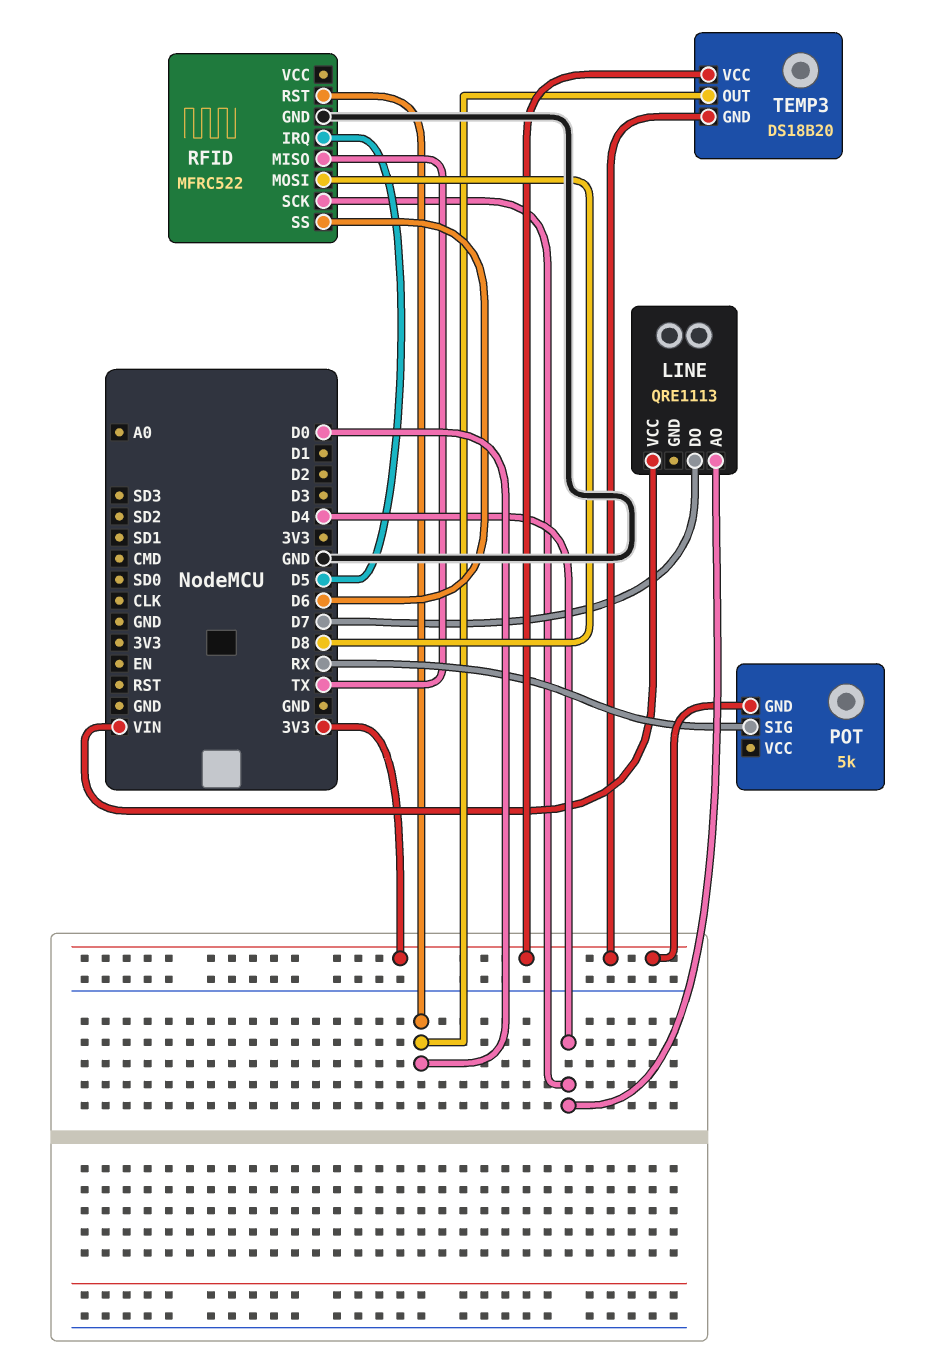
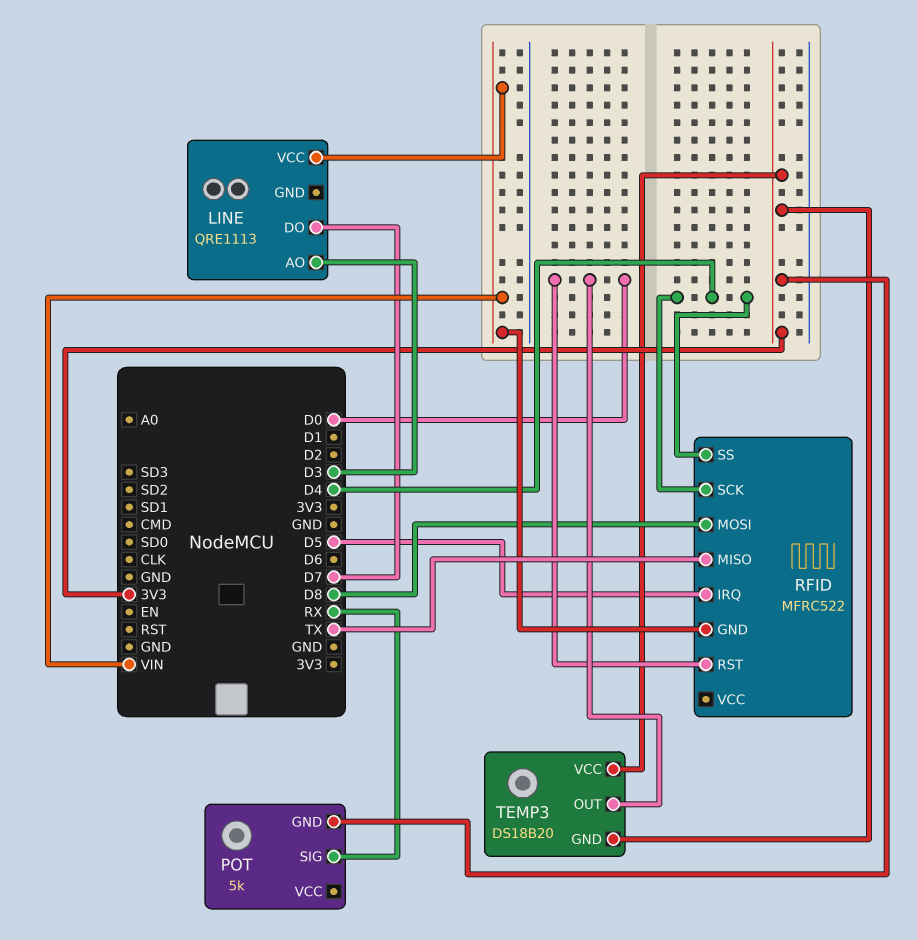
LINE pin AO: D4 -> D3
RFID pin GND: GND -> VIN
RFID pin SS: D6 -> D4

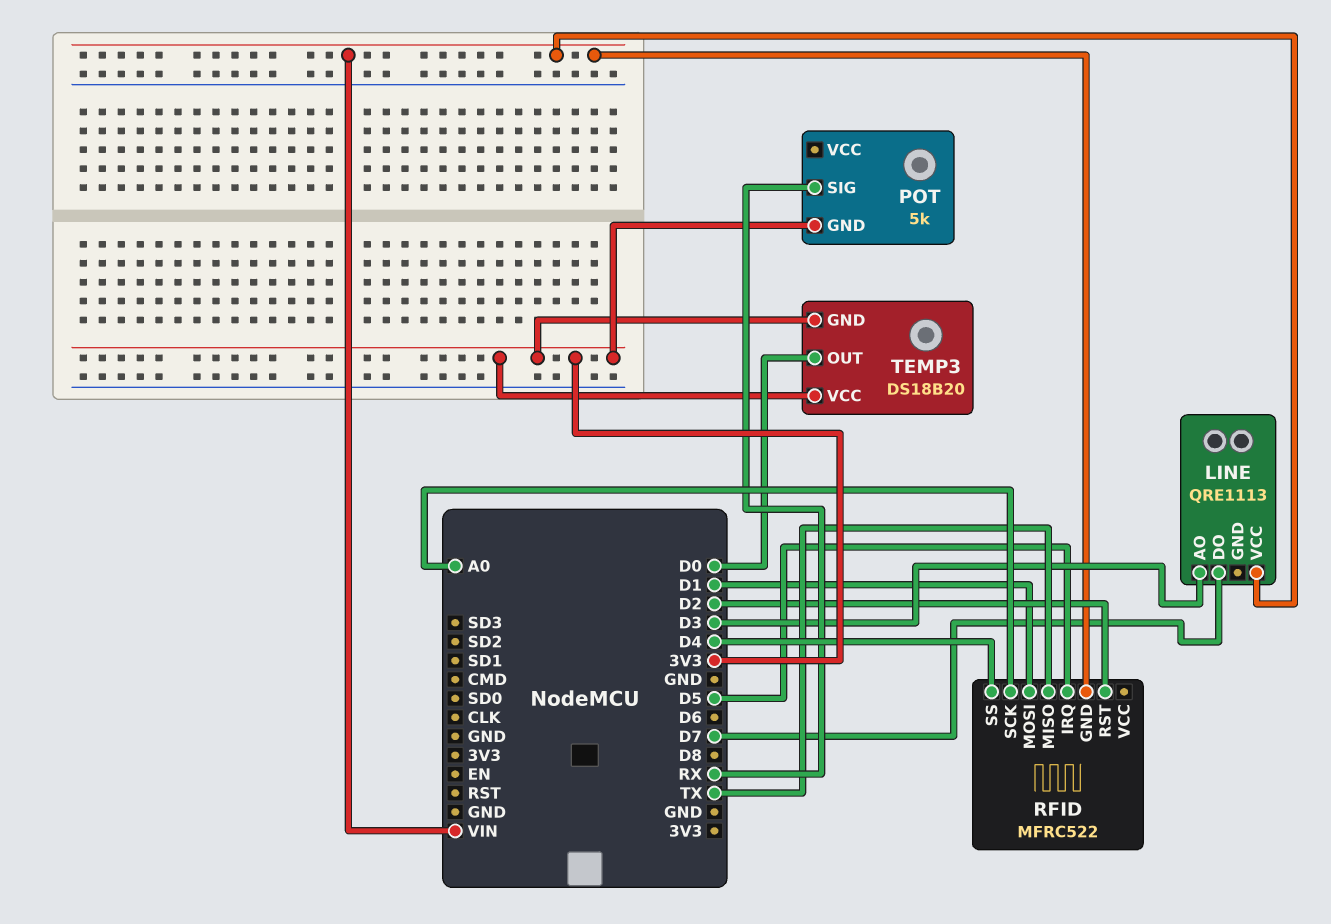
RFID pin MOSI: D8 -> D1
RFID pin RST: D0 -> D2
RFID pin SCK: D4 -> A0

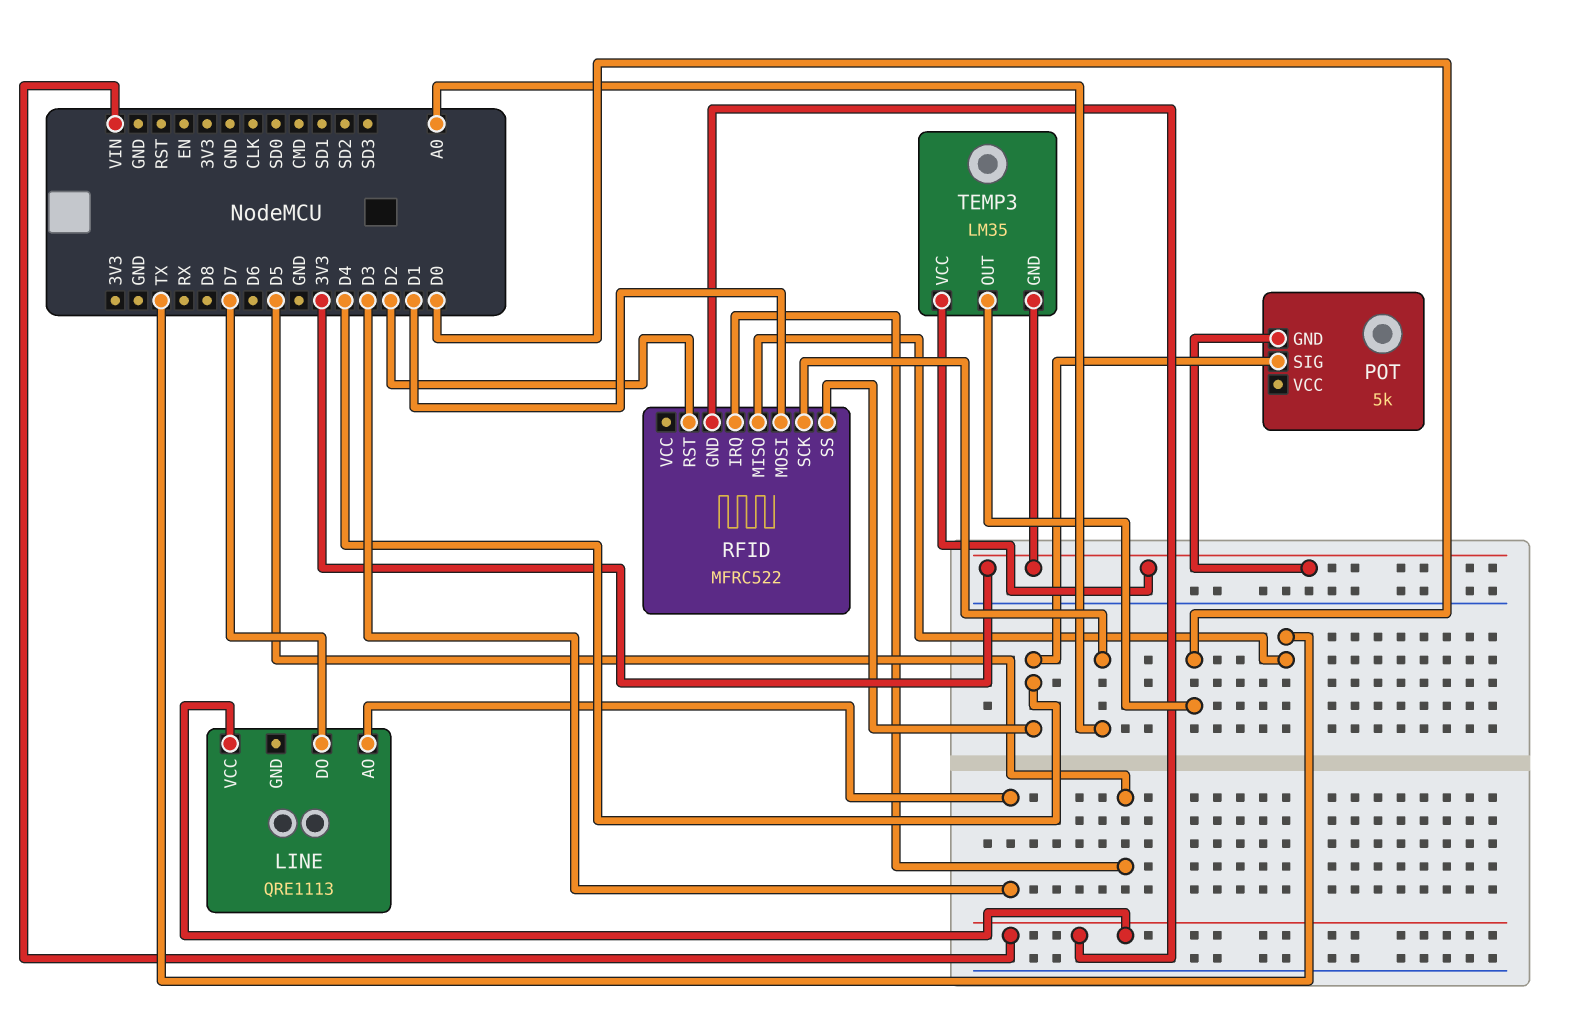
POT pin SIG: RX -> D4
TEMP3: DS18B20 -> LM35

